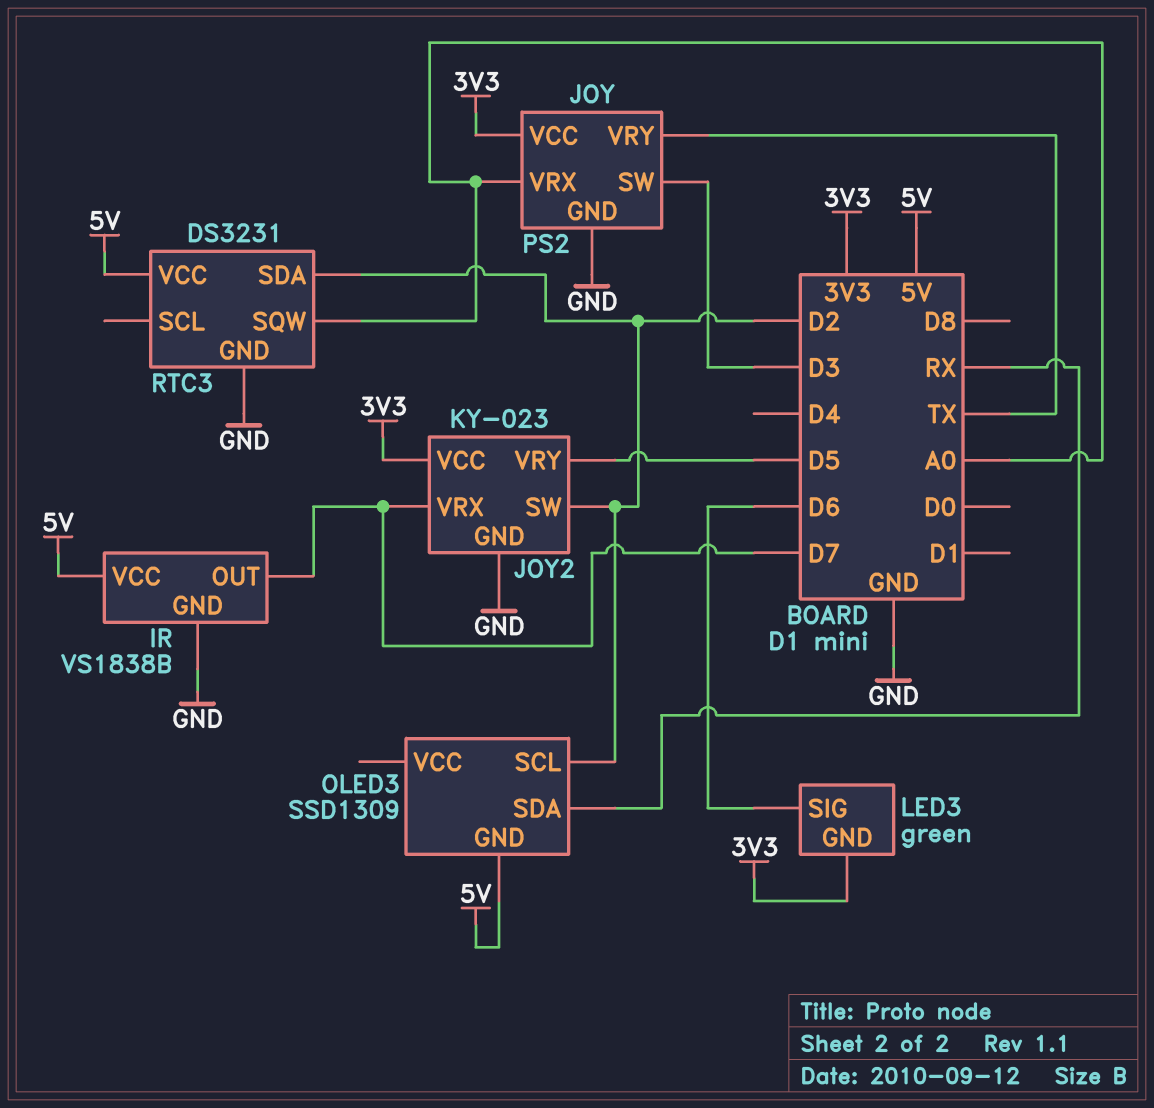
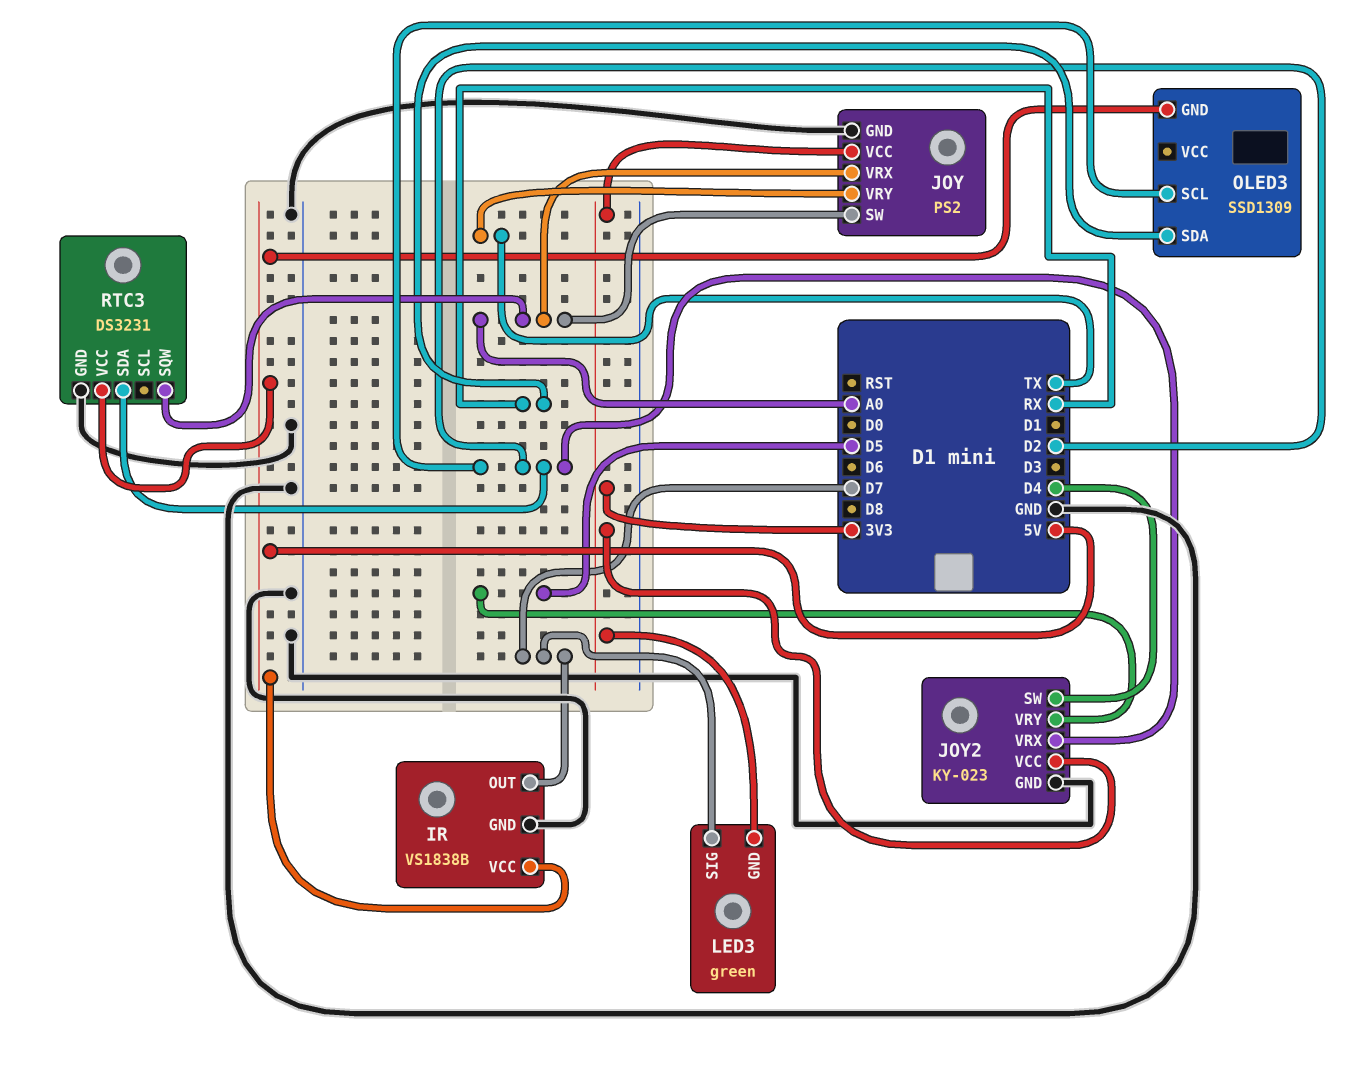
JOY pin SW: D3 -> A0
JOY2 pin SW: D2 -> D4
JOY2 pin VRX: D7 -> D2
LED3 pin SIG: D6 -> D7

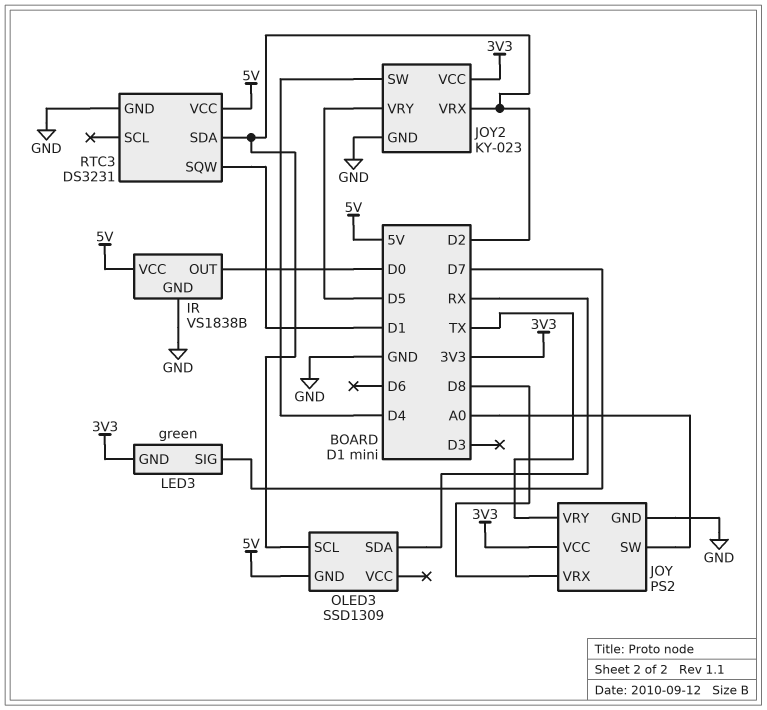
IR pin OUT: D7 -> D0
JOY pin VRX: A0 -> D8
RTC3 pin SQW: A0 -> D1

